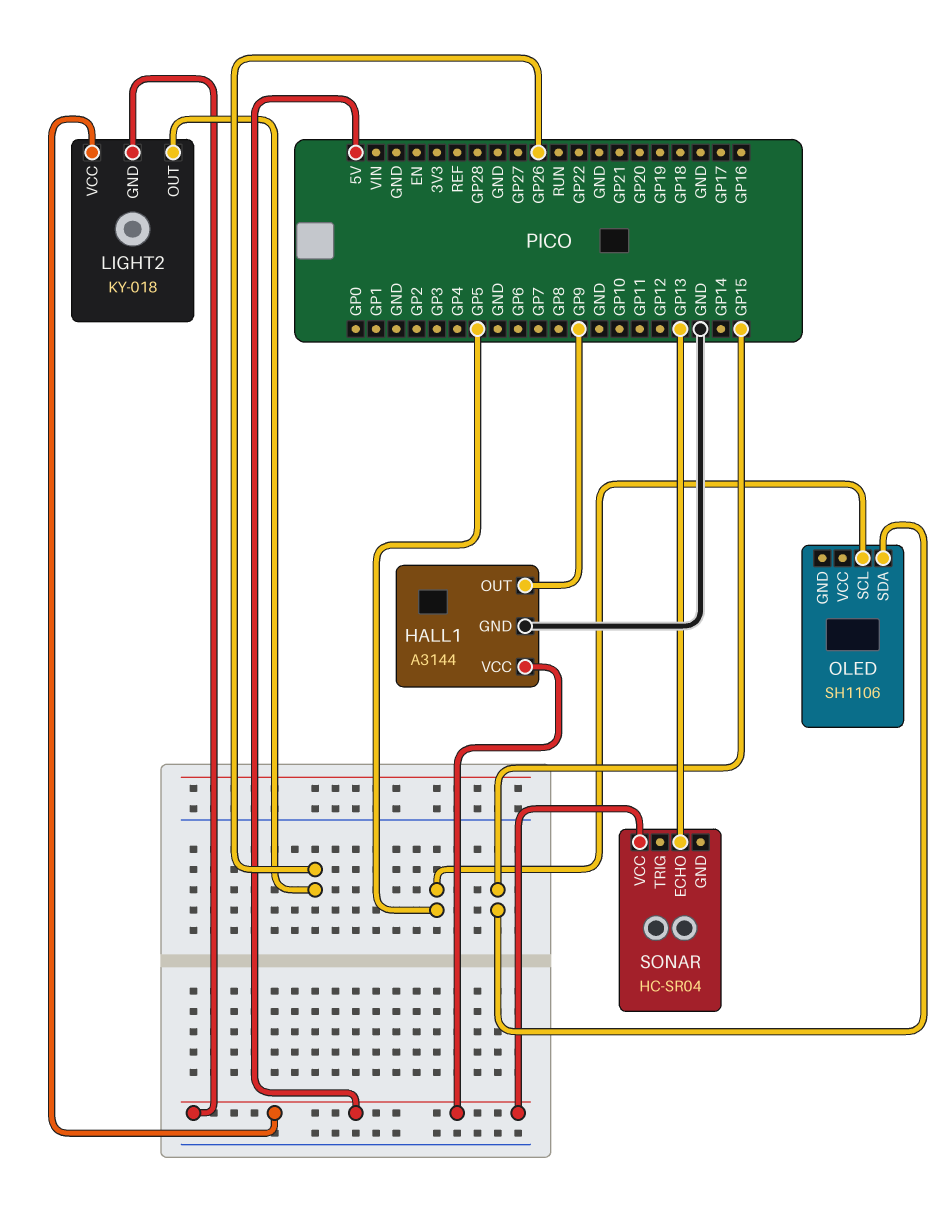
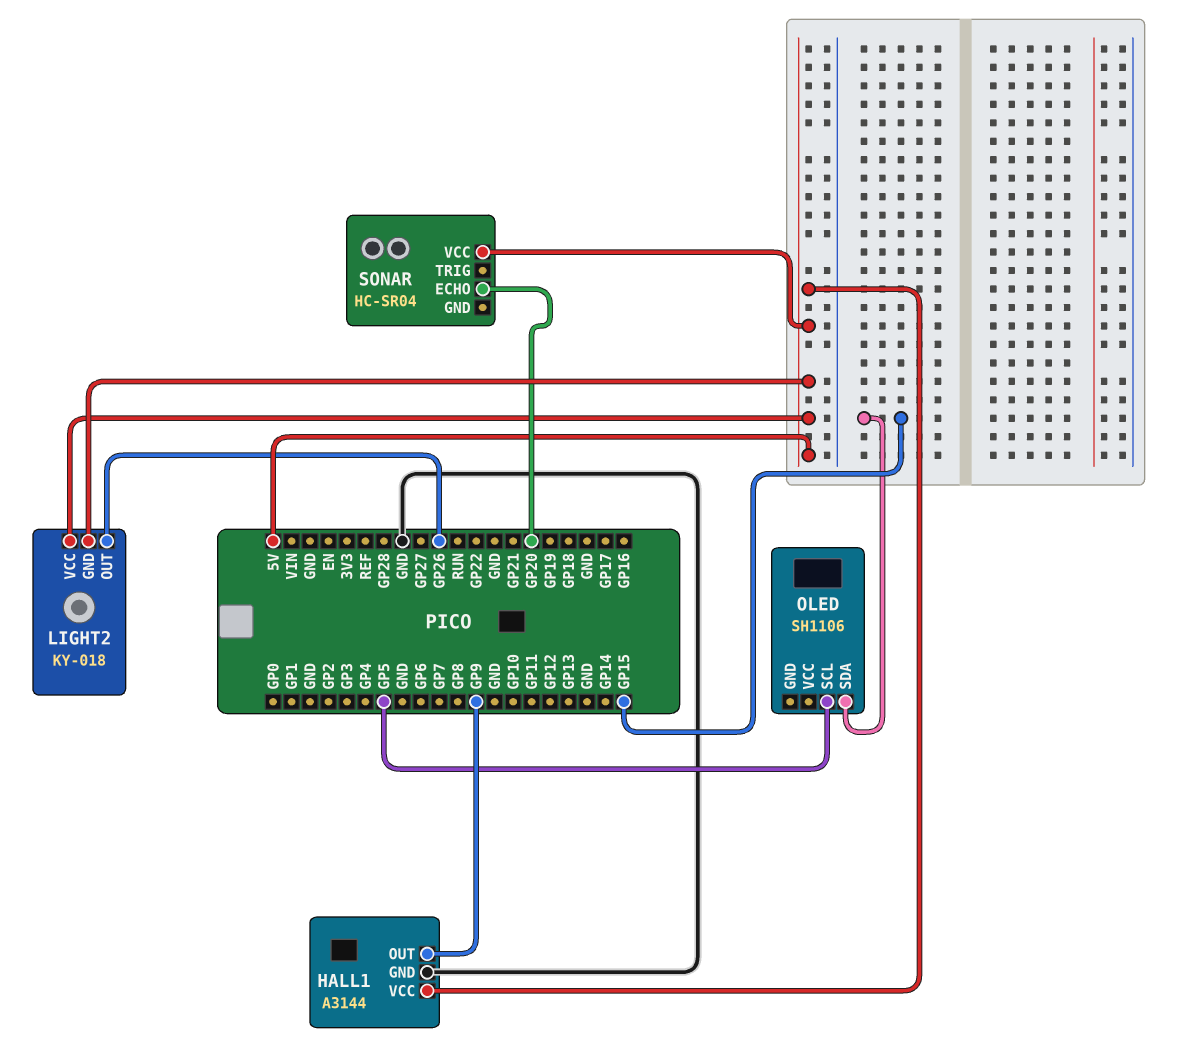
SONAR pin ECHO: GP13 -> GP20

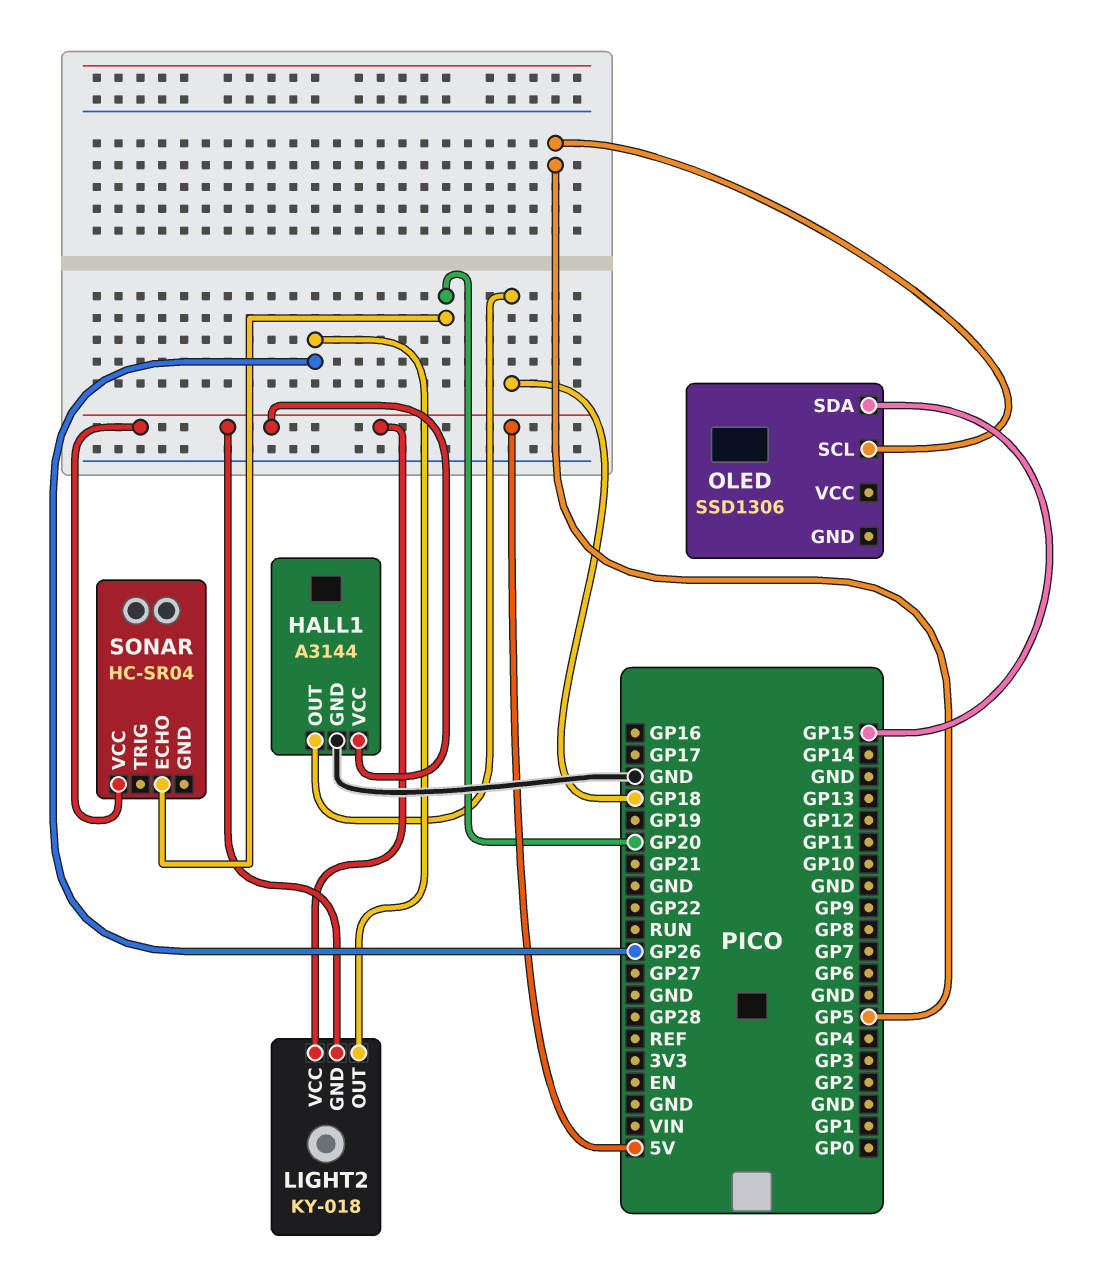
HALL1 pin OUT: GP9 -> GP18
OLED: SH1106 -> SSD1306

